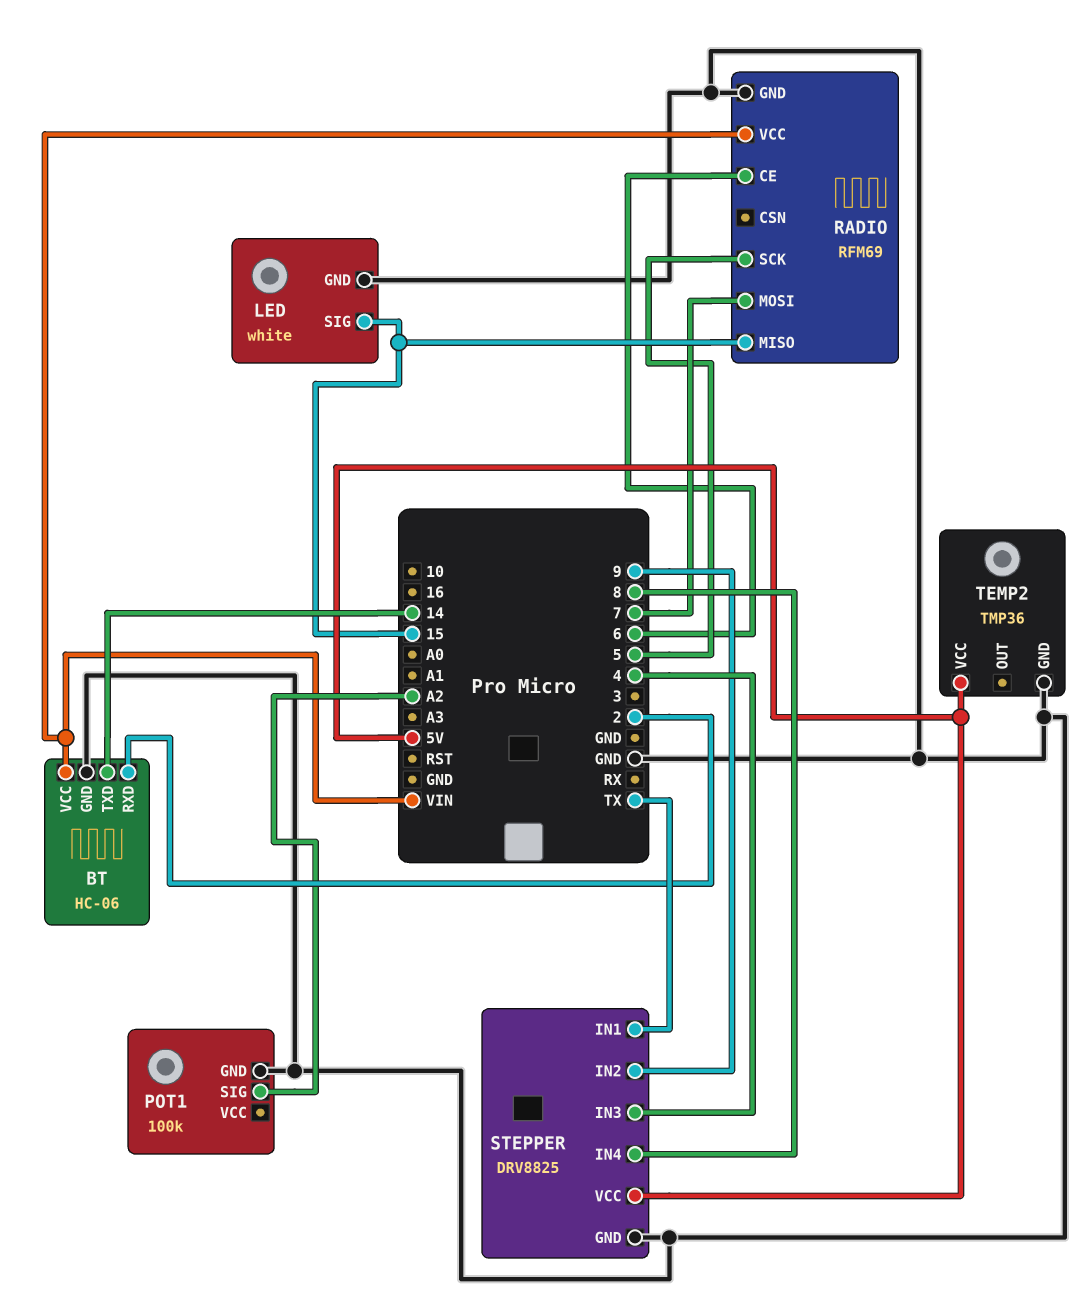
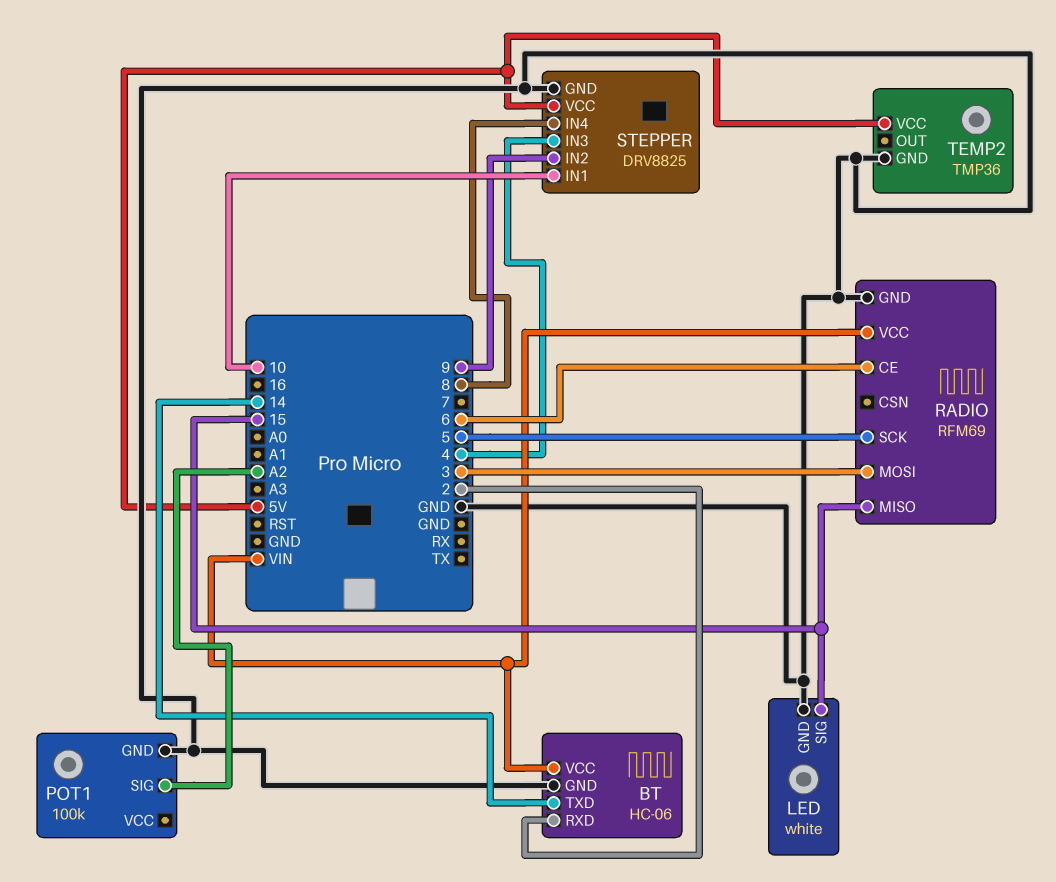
RADIO pin MOSI: 7 -> 3
STEPPER pin IN1: TX -> 10

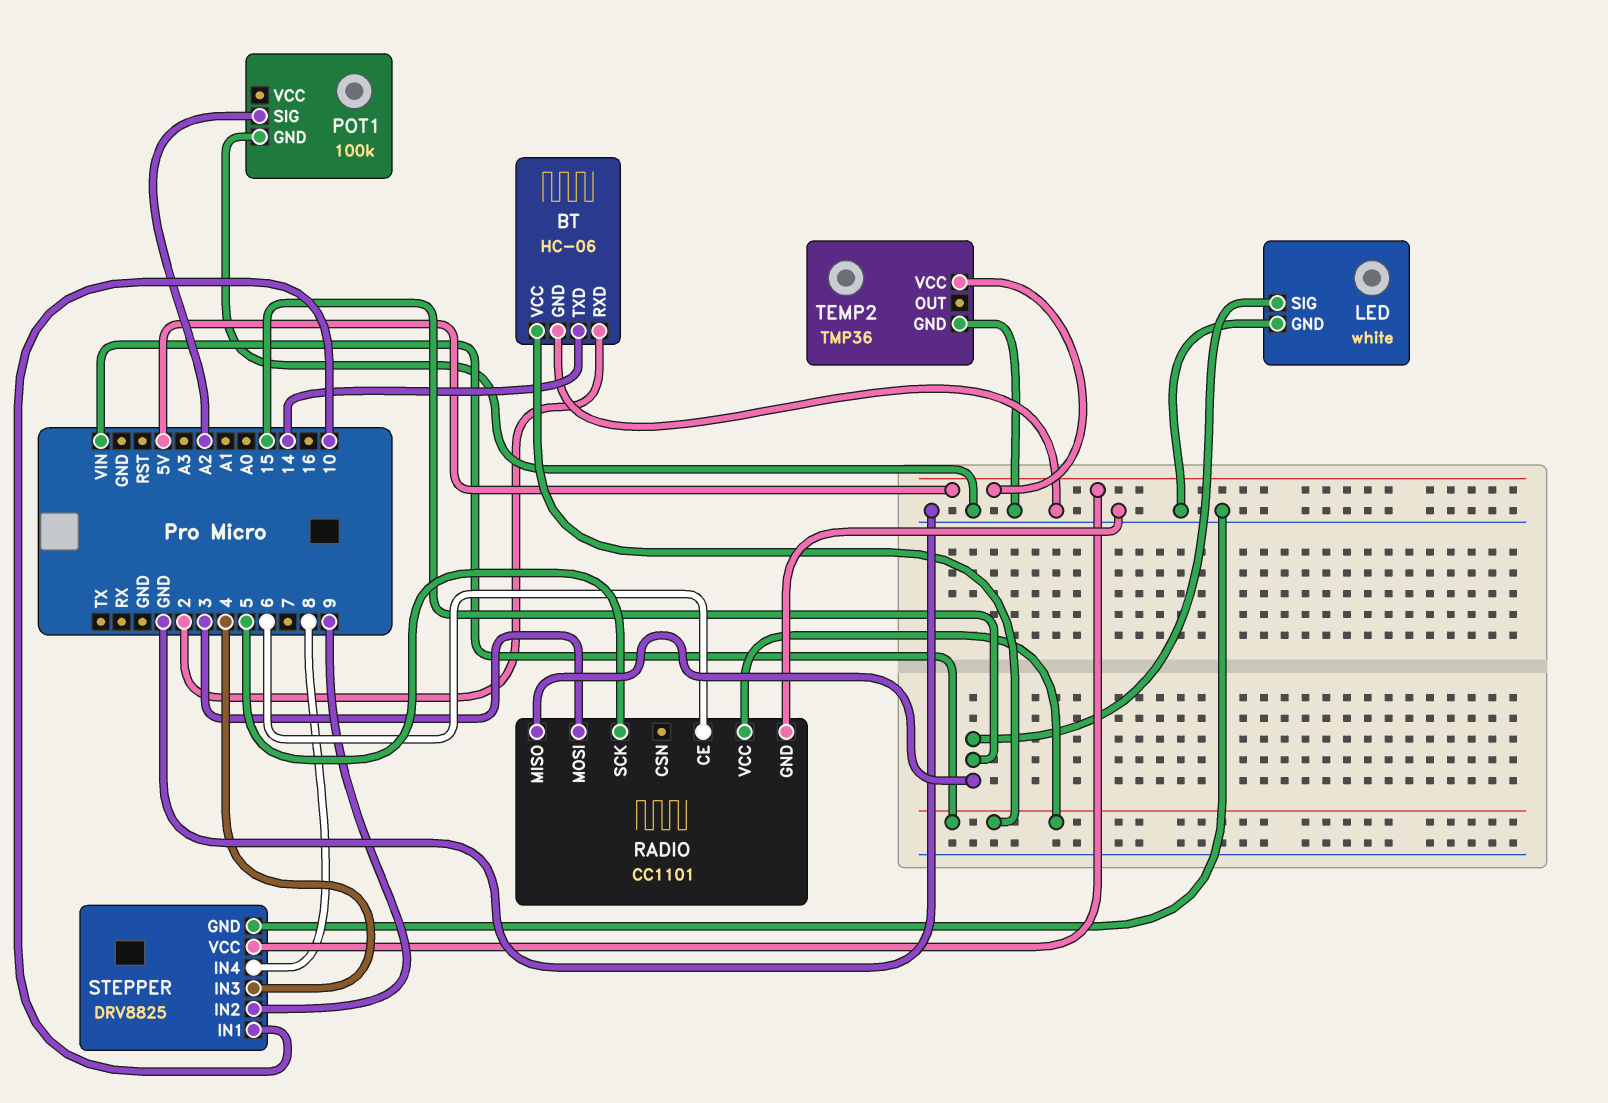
RADIO: RFM69 -> CC1101

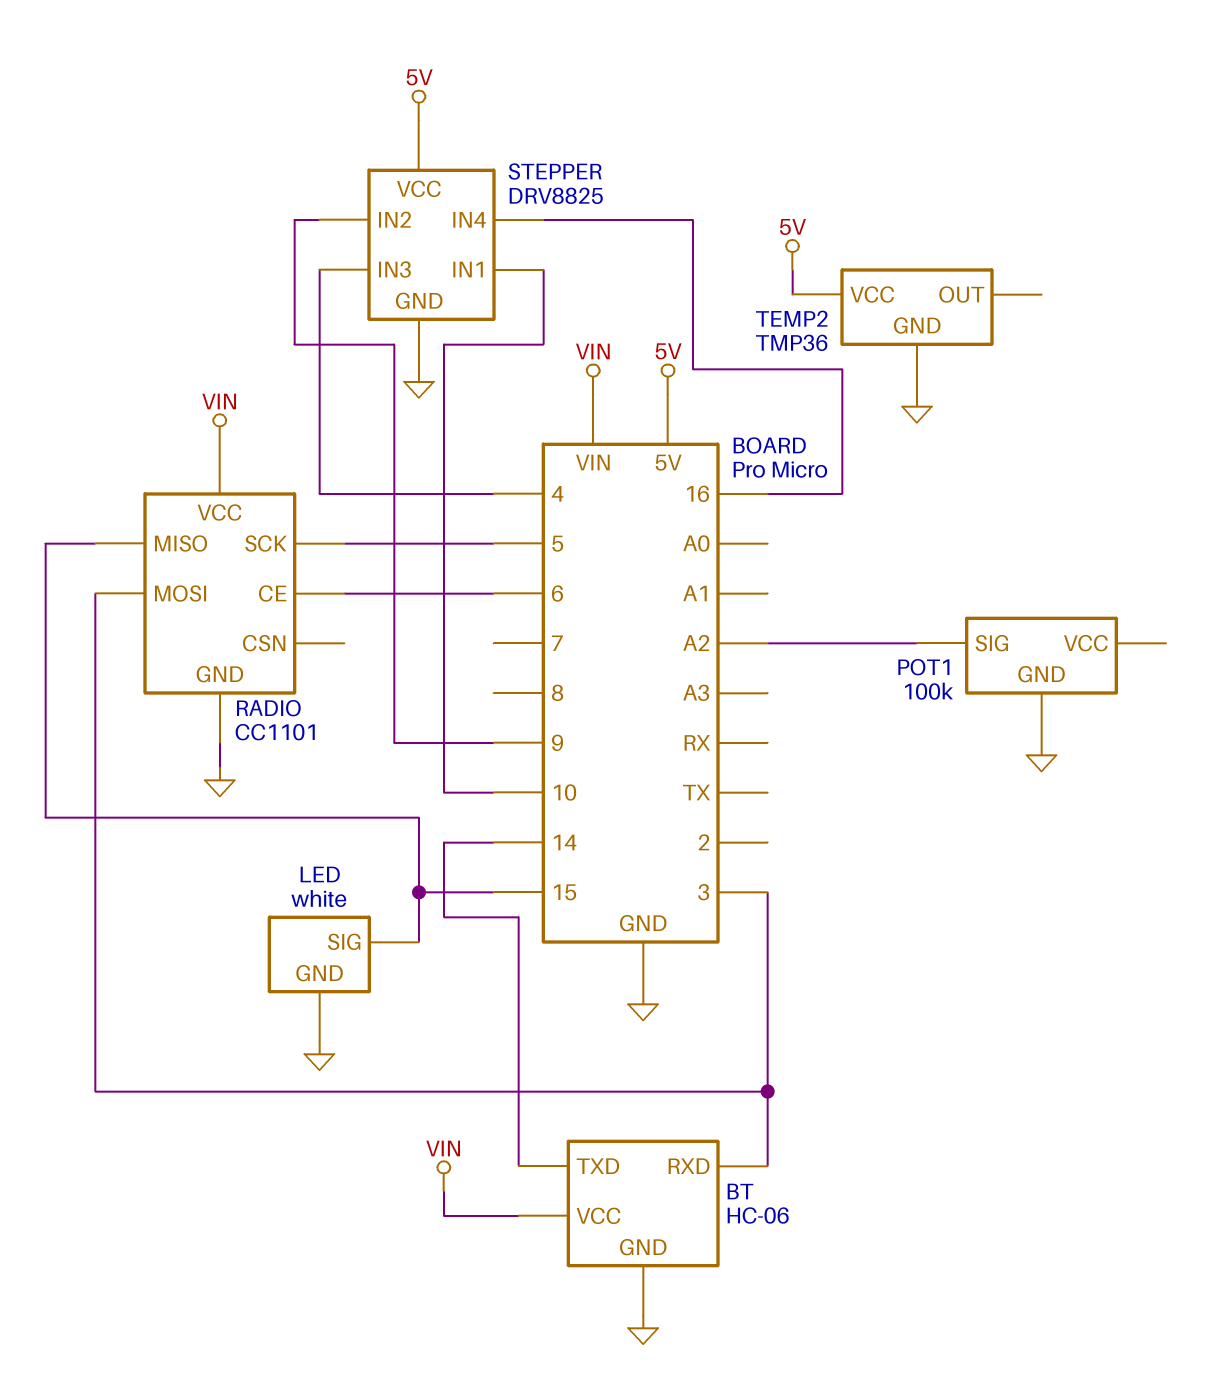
BT pin RXD: 2 -> 3
STEPPER pin IN4: 8 -> 16

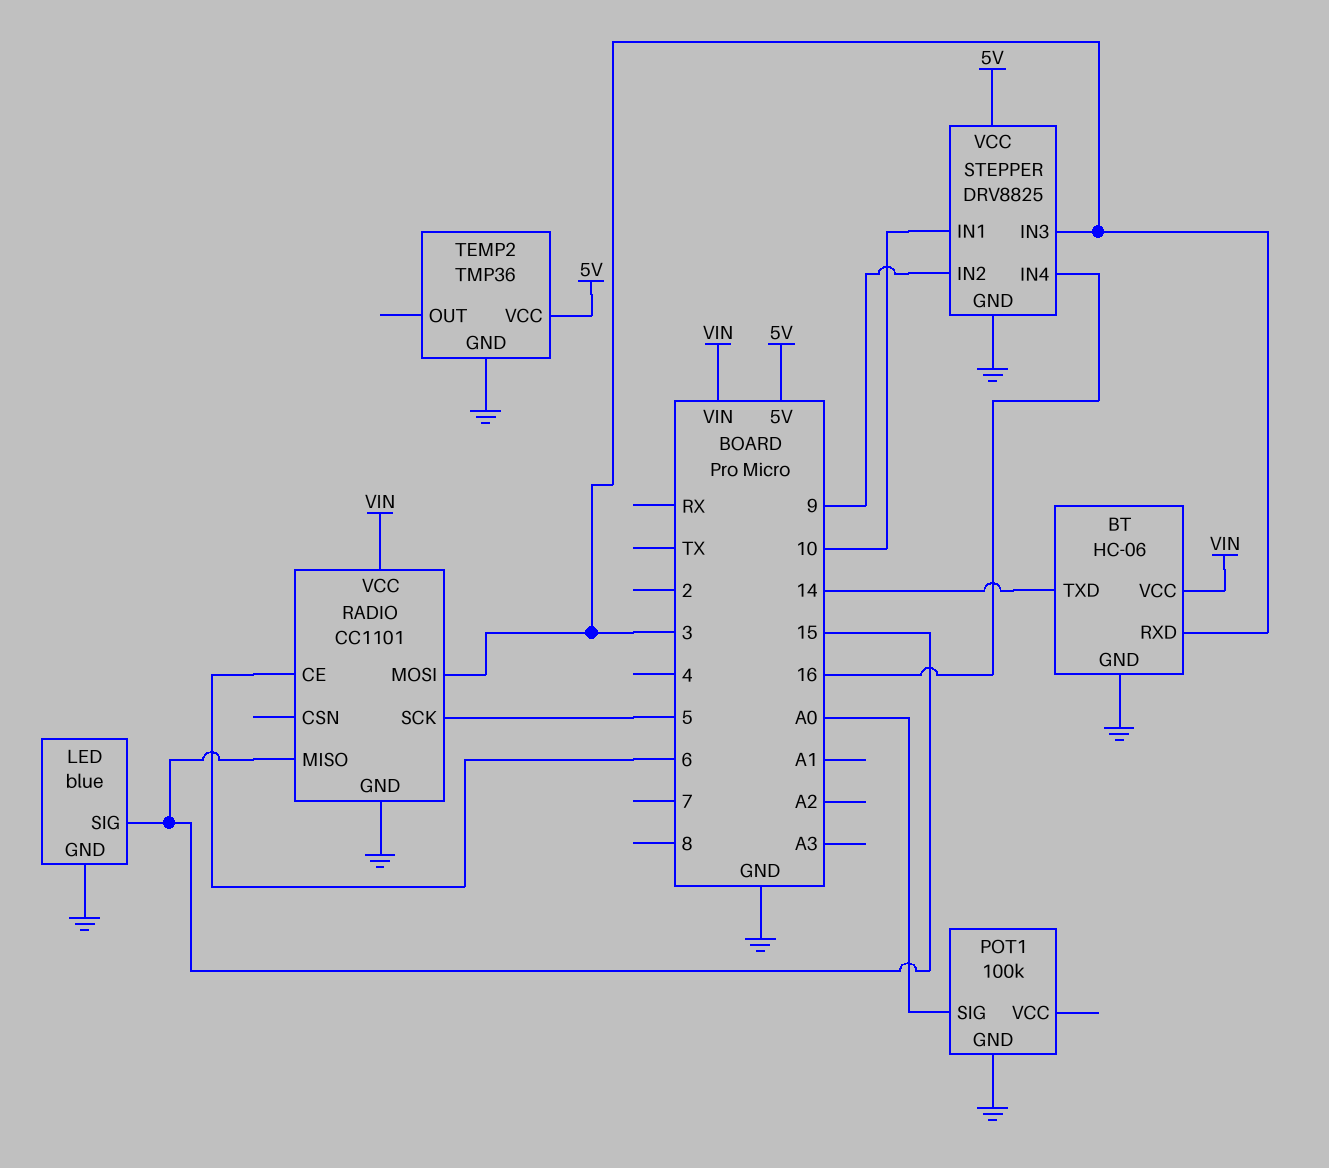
LED: white -> blue
POT1 pin SIG: A2 -> A0
STEPPER pin IN3: 4 -> 3

